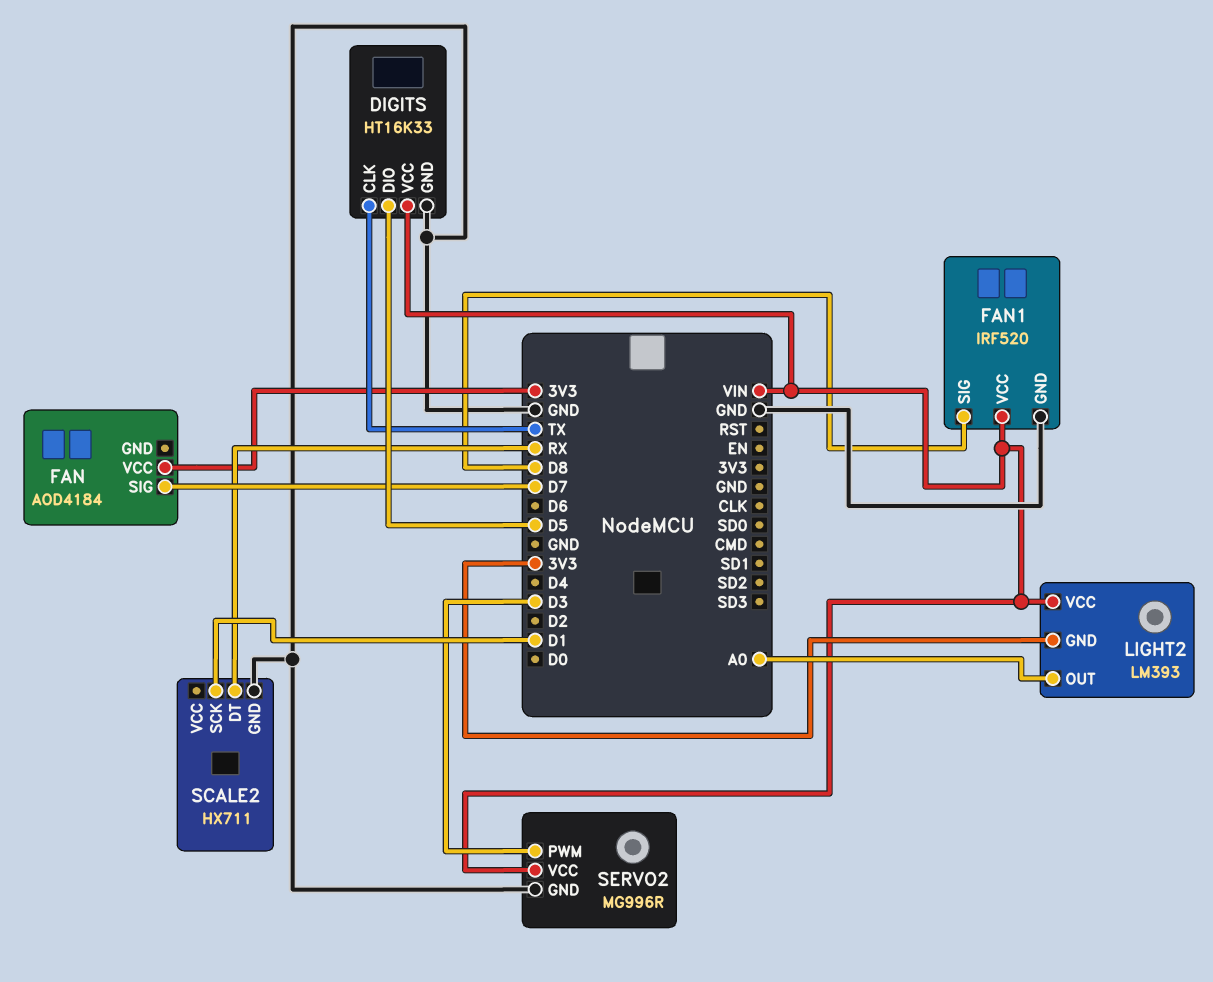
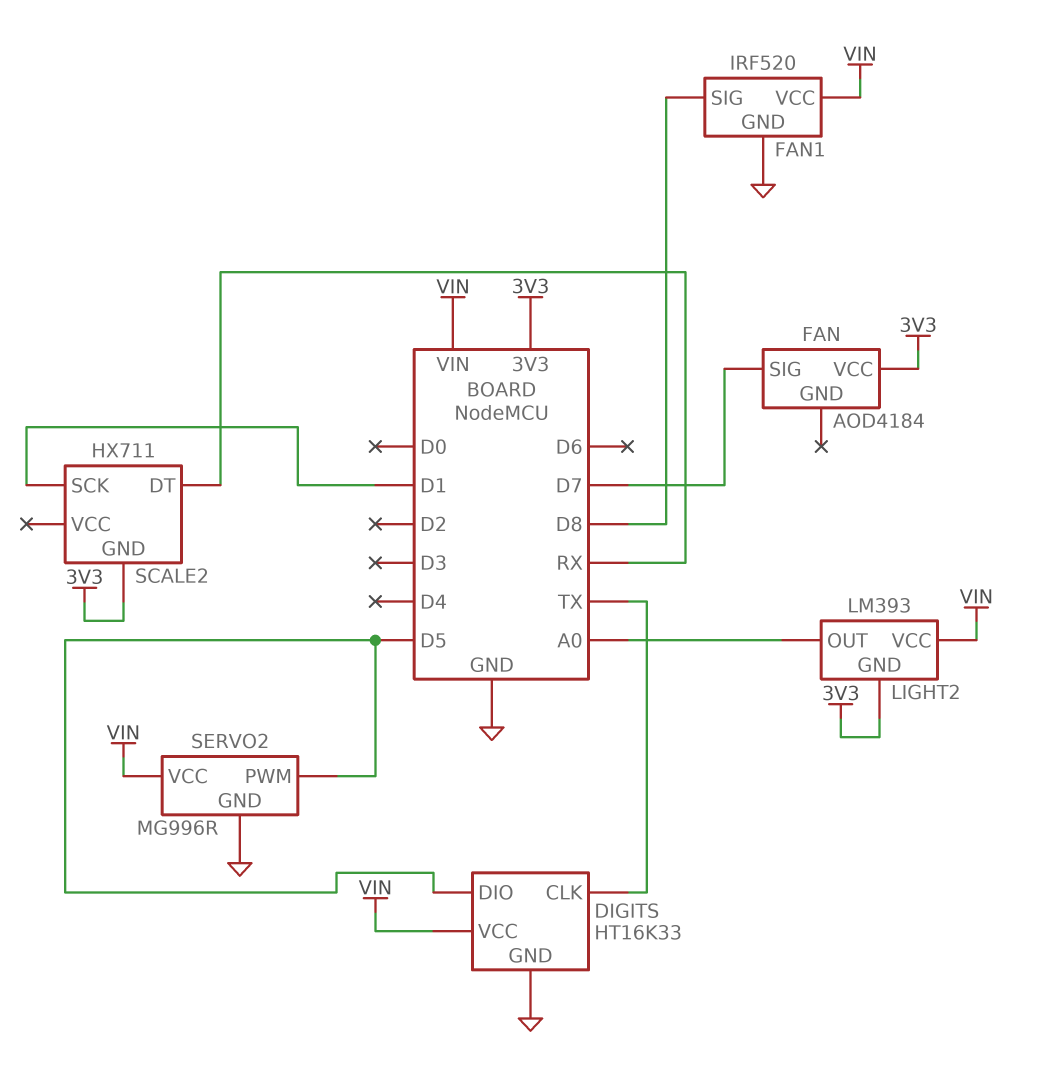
SCALE2 pin GND: GND -> 3V3
SERVO2 pin PWM: D3 -> D5

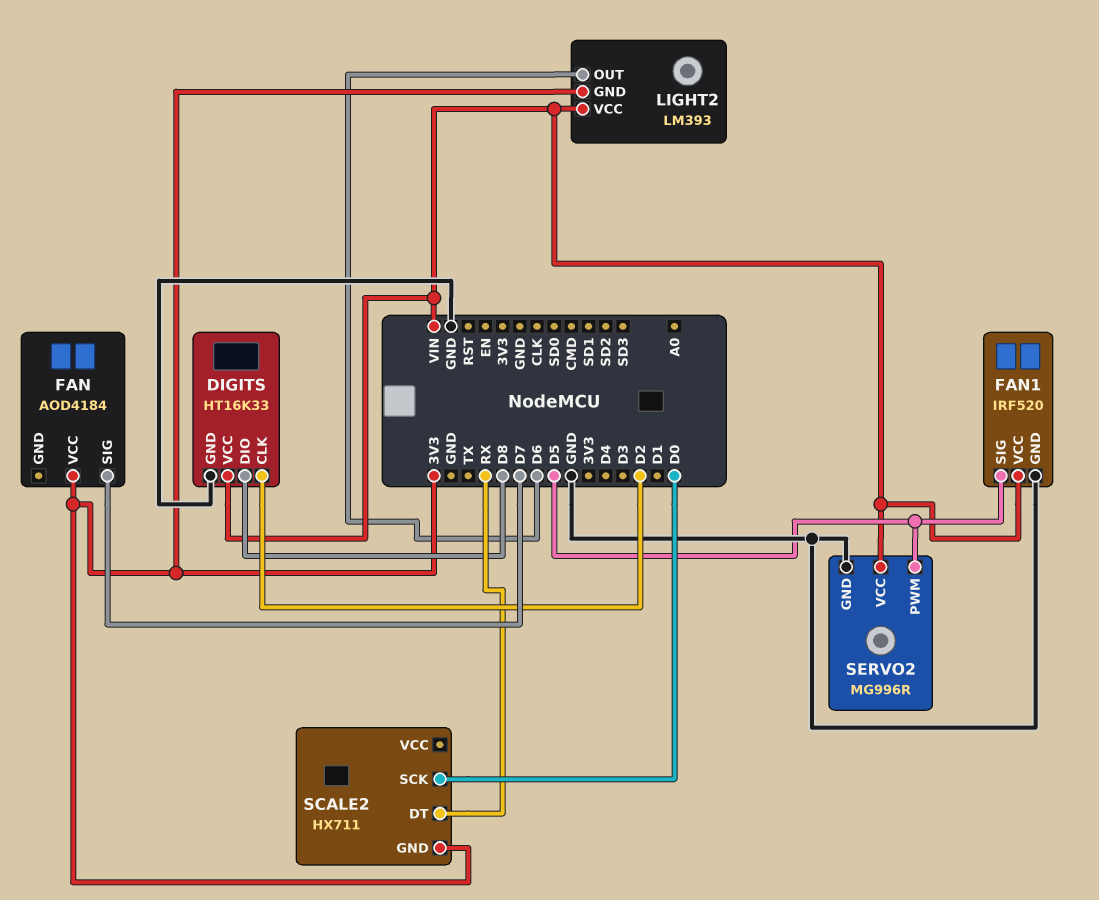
DIGITS pin CLK: TX -> D2
DIGITS pin DIO: D5 -> D8
FAN1 pin SIG: D8 -> D5
LIGHT2 pin OUT: A0 -> D6
SCALE2 pin SCK: D1 -> D0

